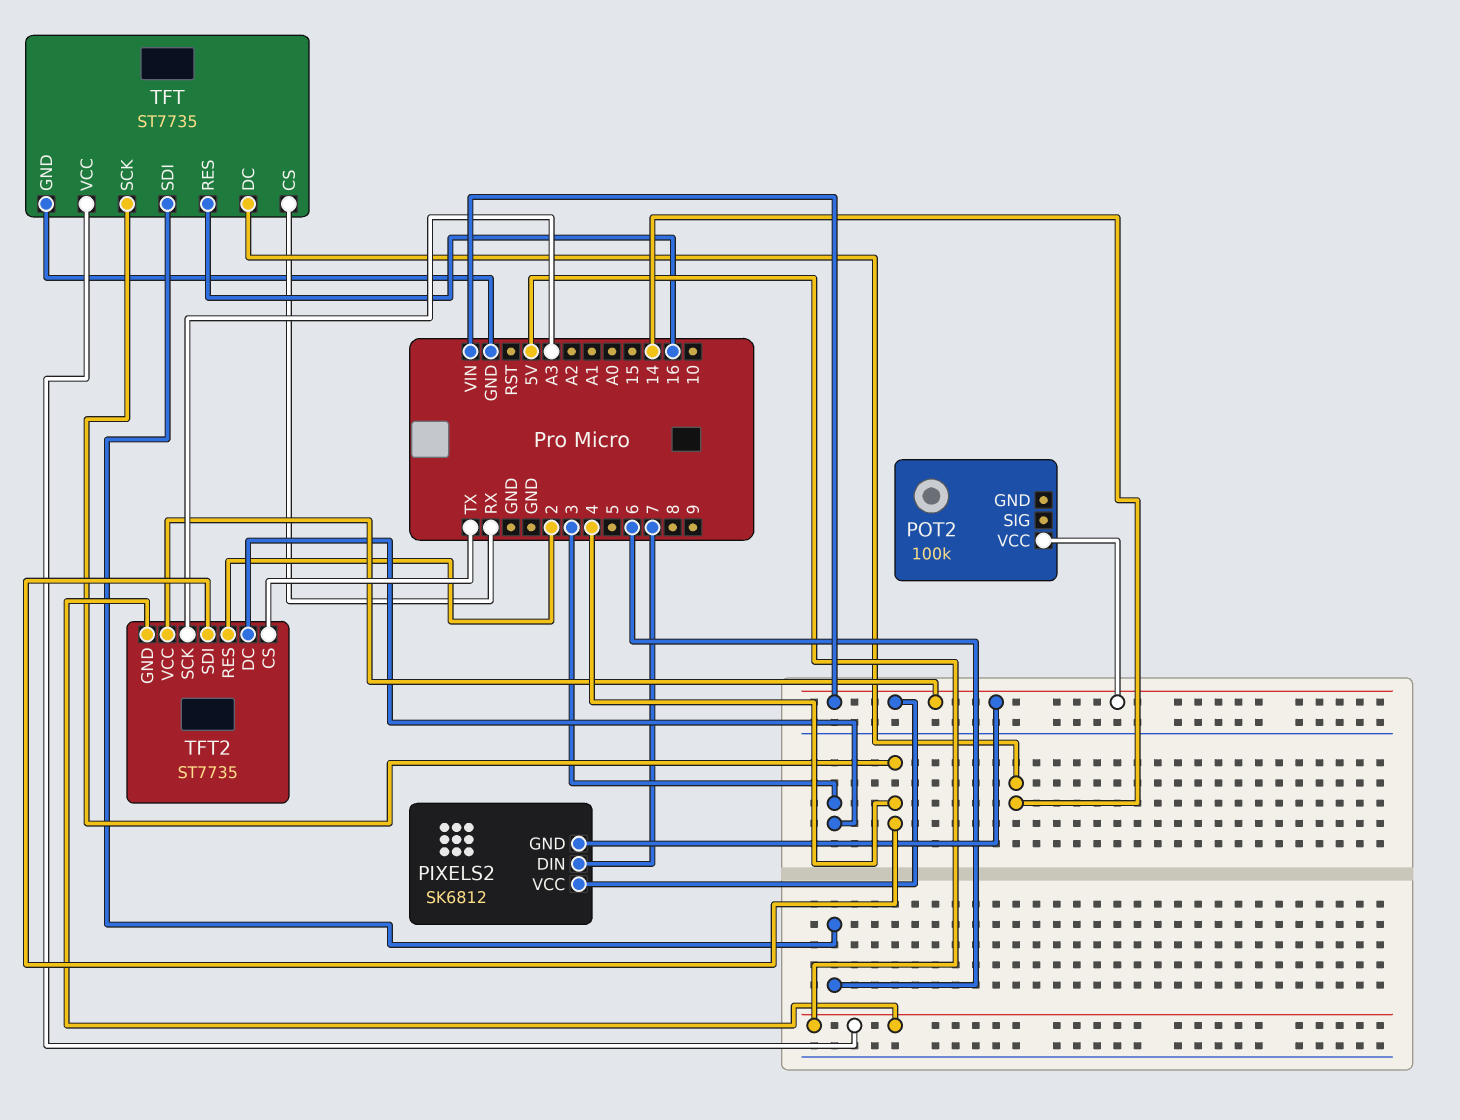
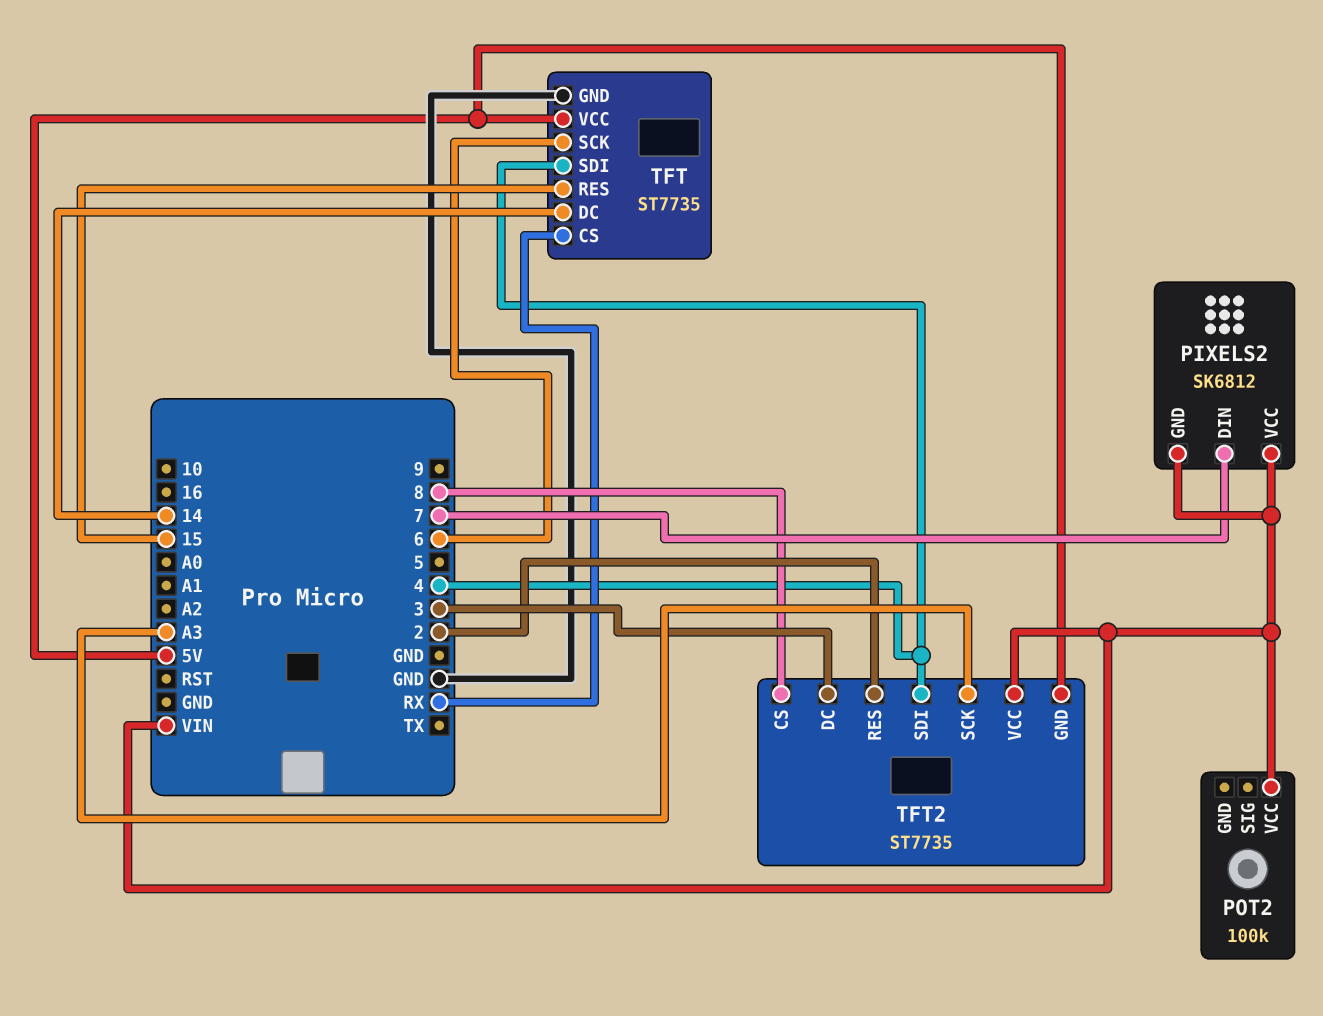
TFT pin RES: 16 -> 15
TFT pin SCK: 4 -> 6
TFT pin SDI: 6 -> 4
TFT2 pin CS: TX -> 8

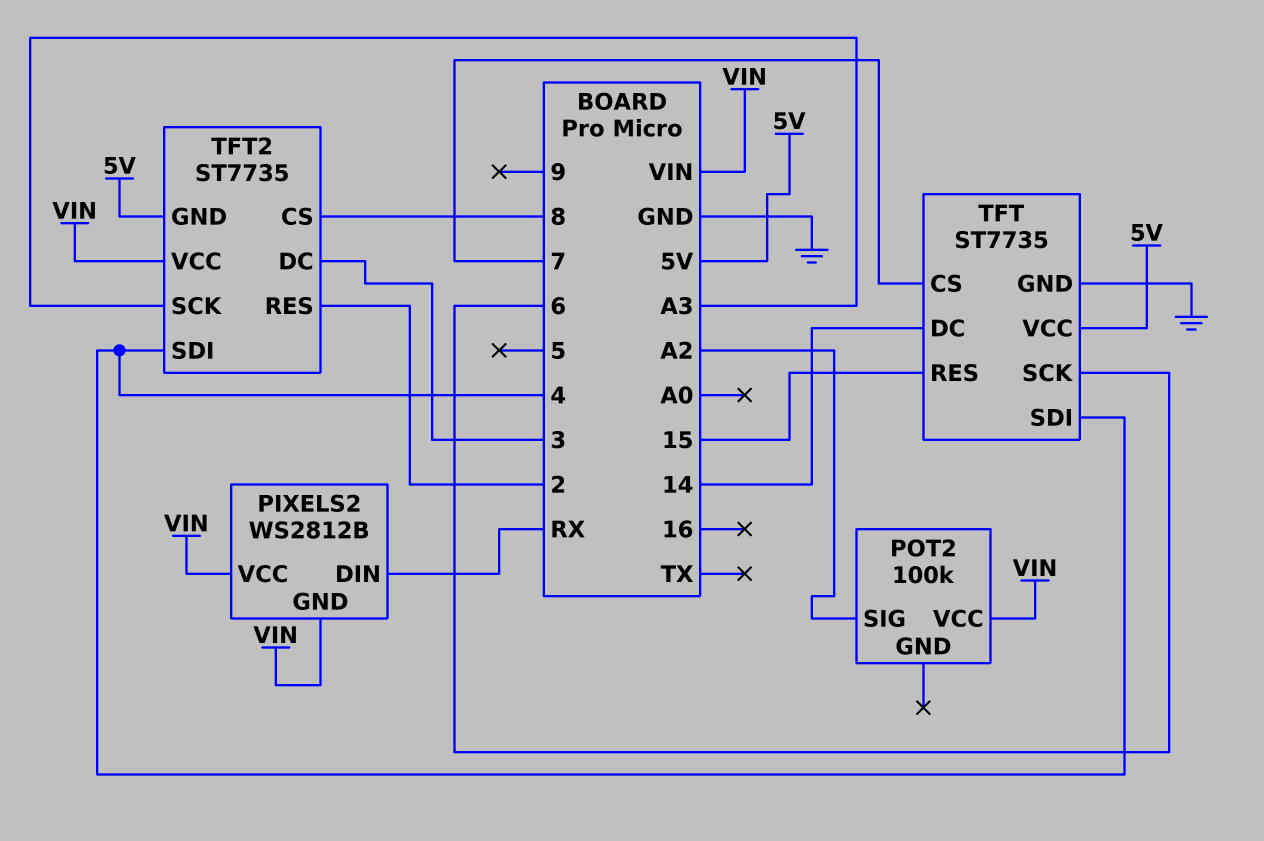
PIXELS2: SK6812 -> WS2812B
PIXELS2 pin DIN: 7 -> RX
POT2 pin SIG: none -> A2
TFT pin CS: RX -> 7

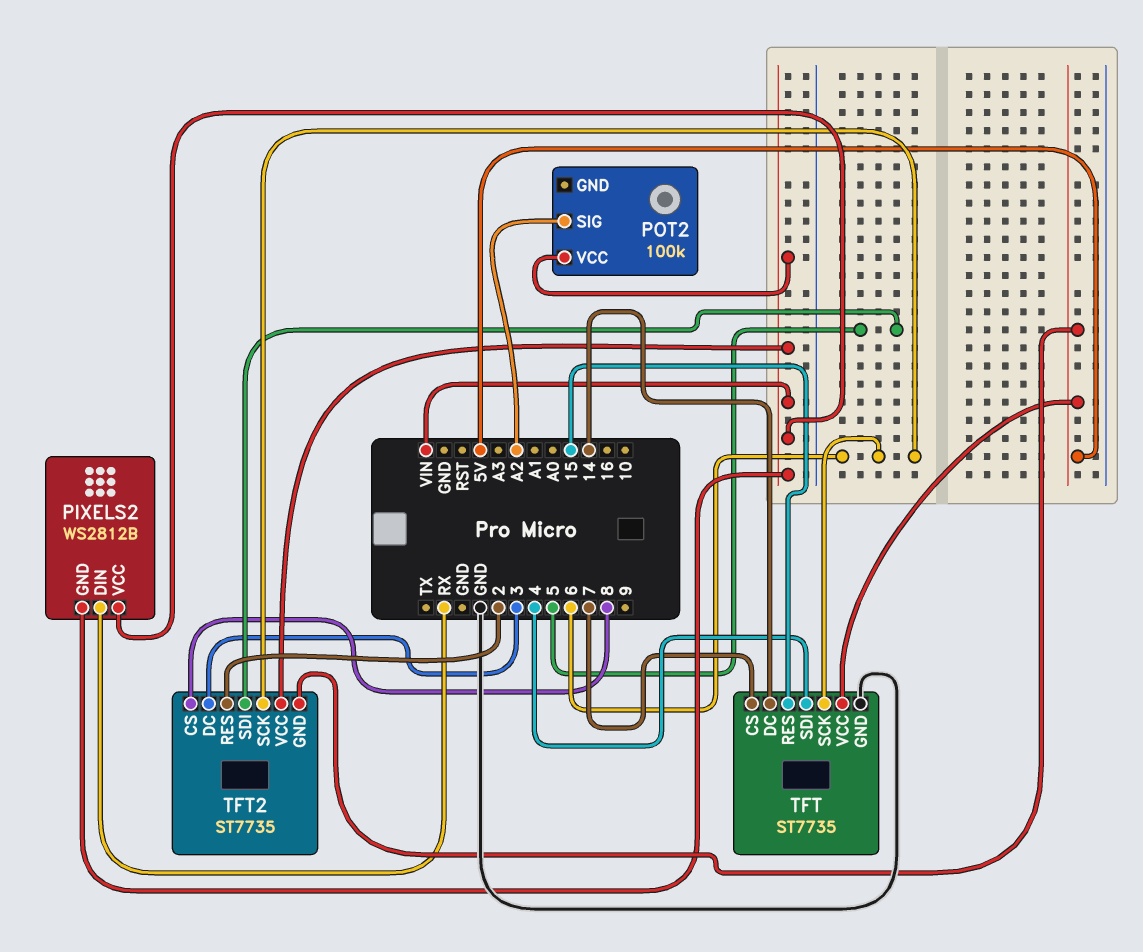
TFT2 pin SCK: A3 -> 6
TFT2 pin SDI: 4 -> 5

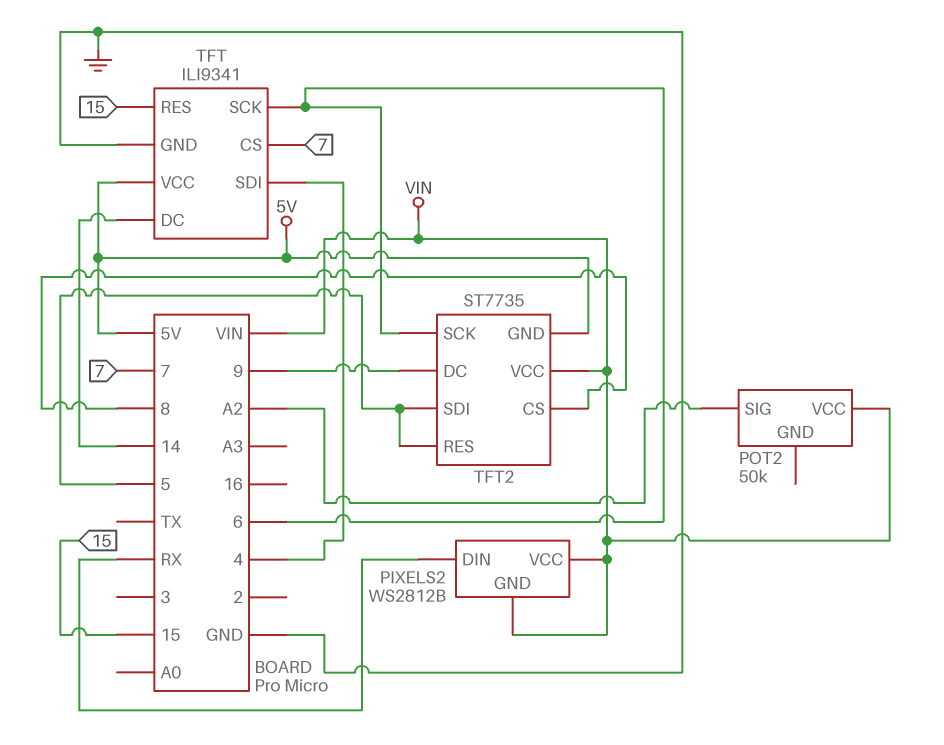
POT2: 100k -> 50k
TFT: ST7735 -> ILI9341
TFT2 pin DC: 3 -> 9
TFT2 pin RES: 2 -> 5

